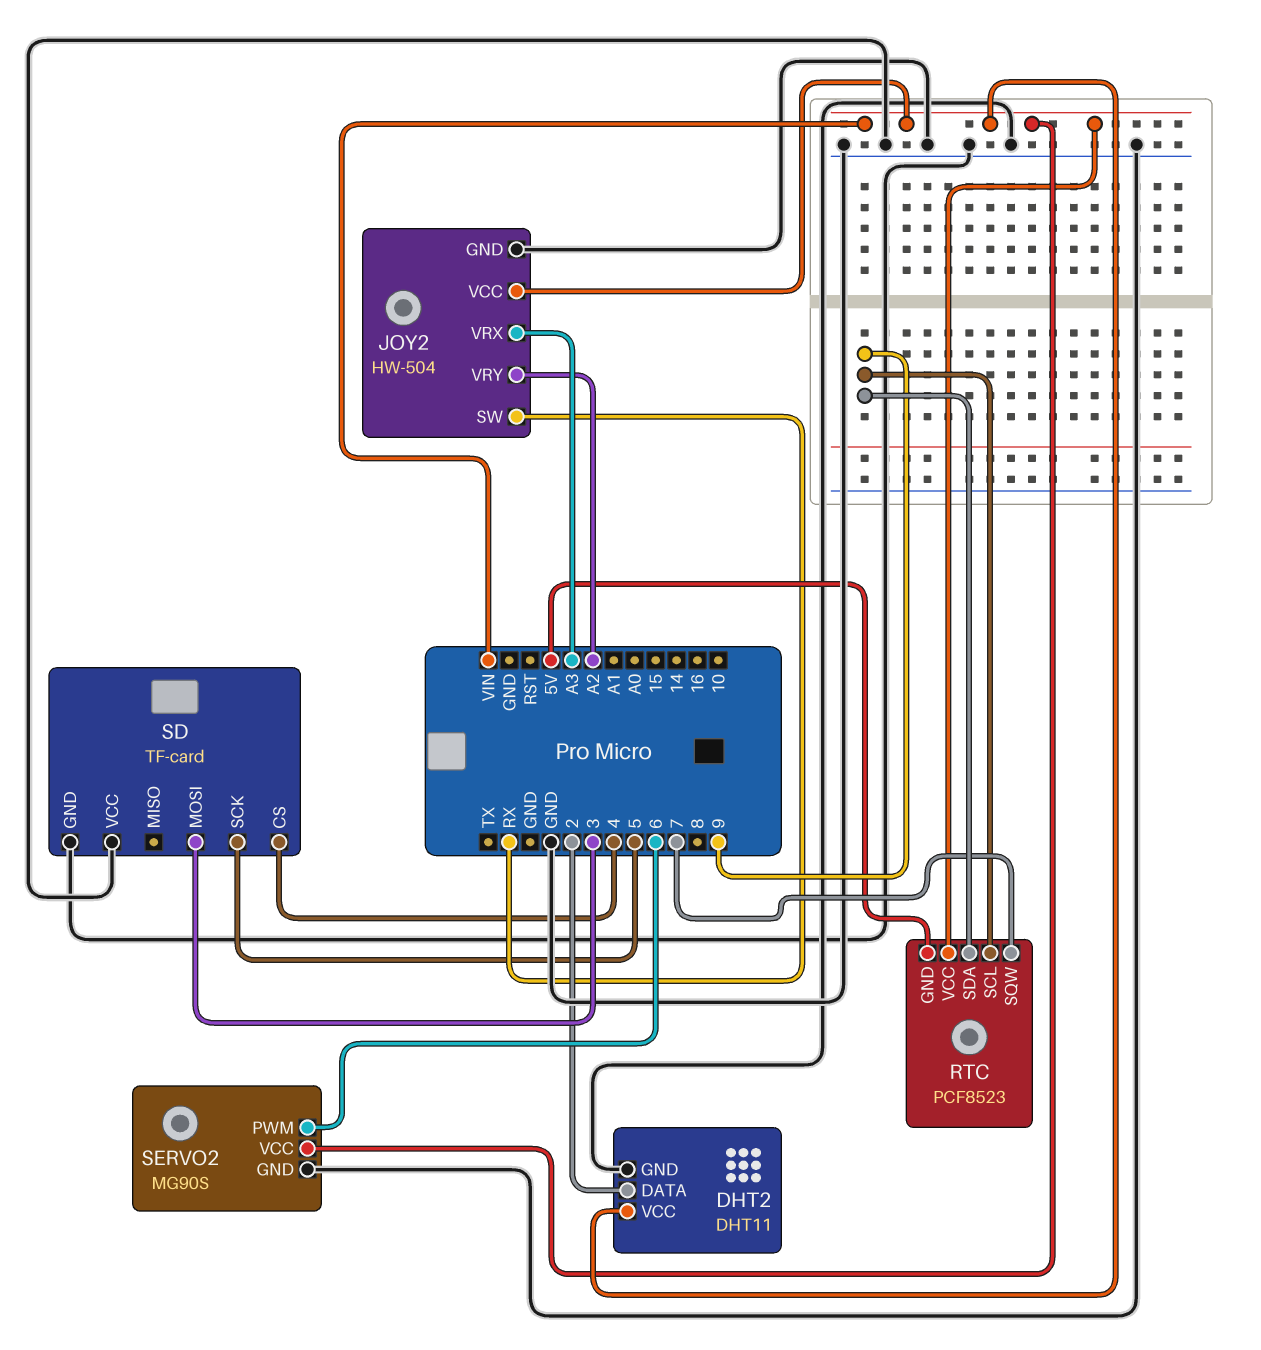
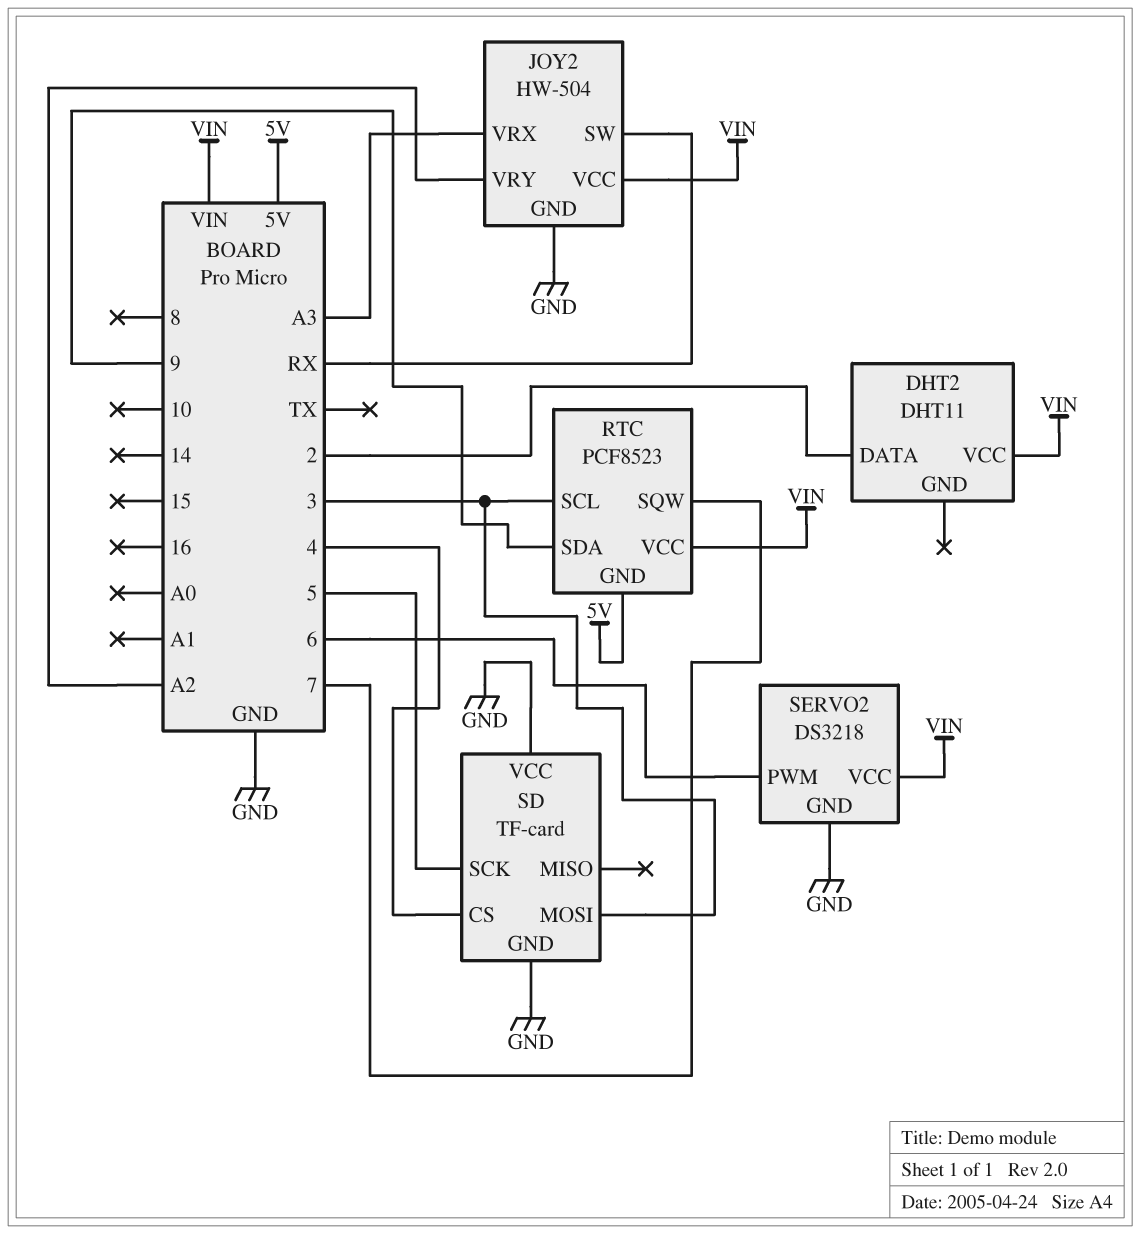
DHT2 pin GND: GND -> none
RTC pin SCL: 9 -> 3
SERVO2: MG90S -> DS3218

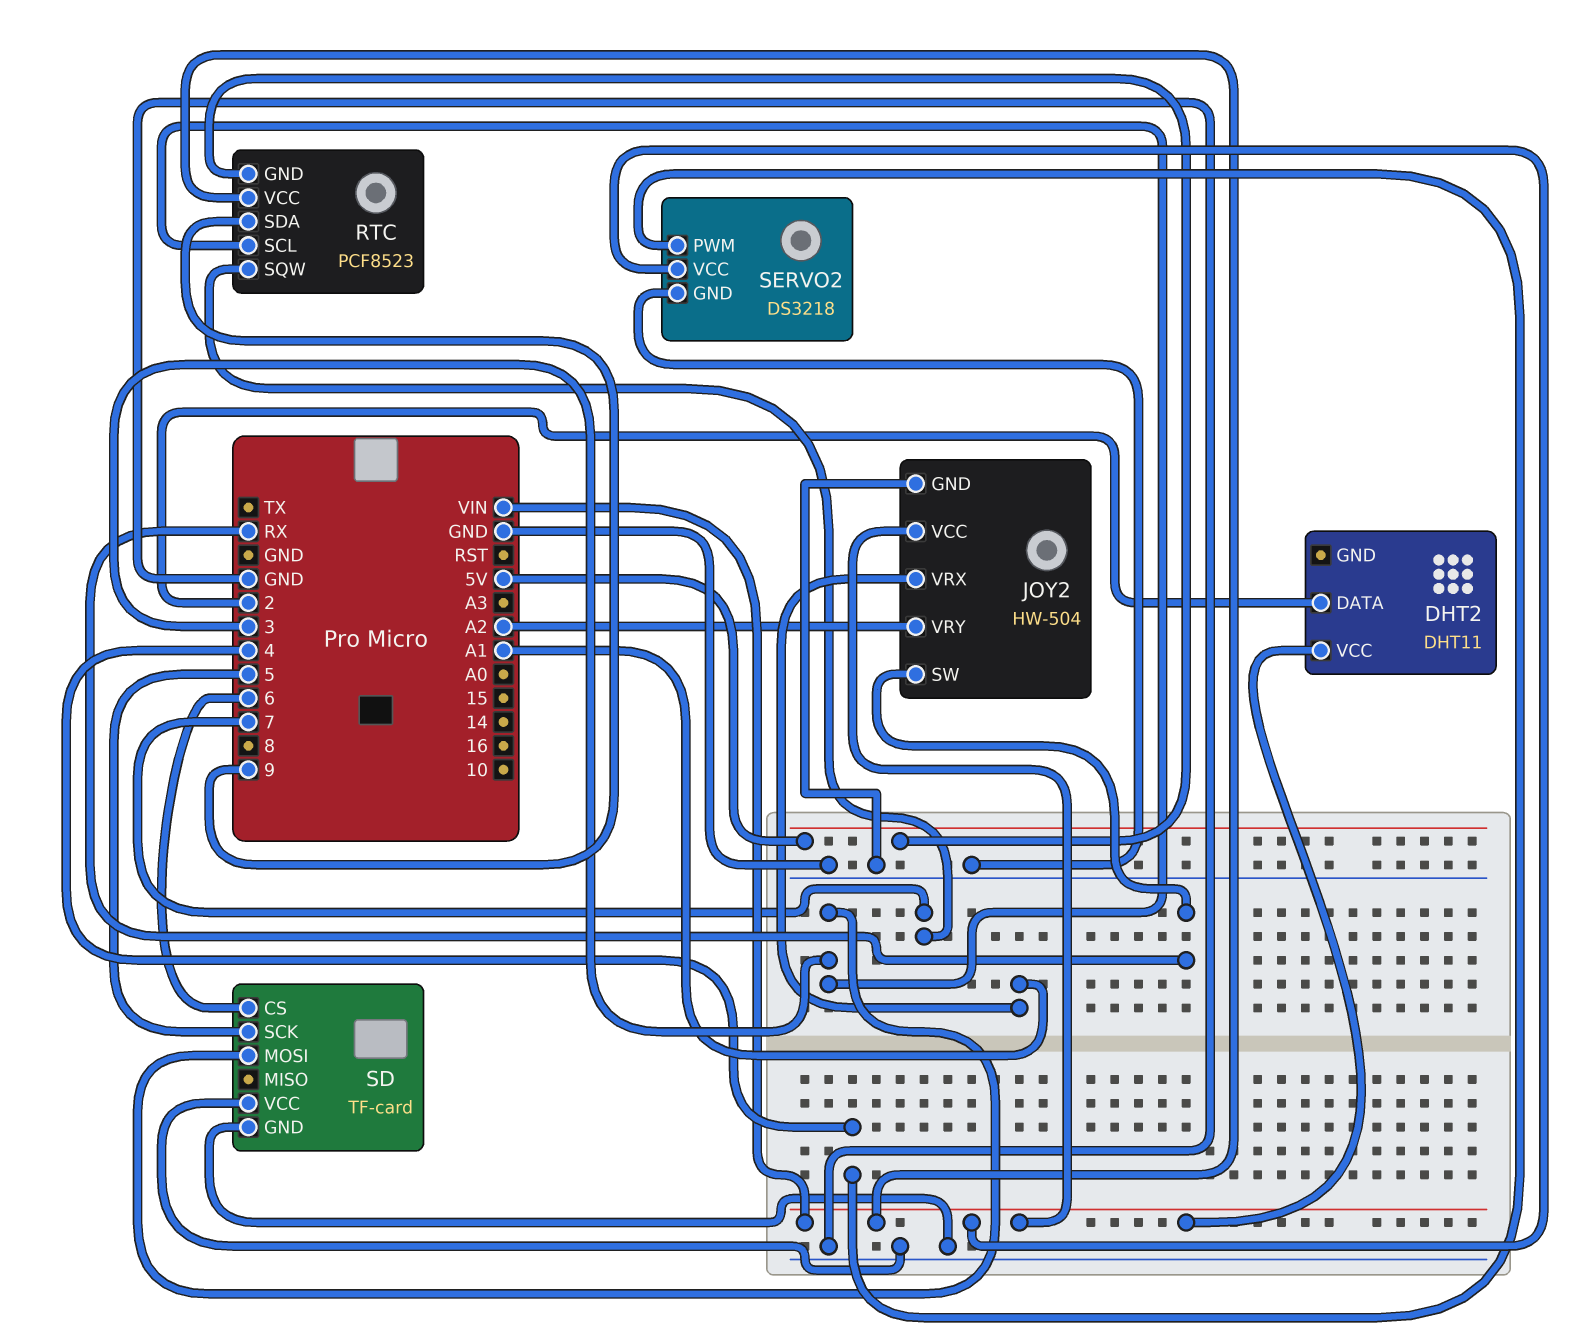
JOY2 pin VRX: A3 -> A1
SD pin CS: 4 -> 6
SERVO2 pin PWM: 6 -> 4

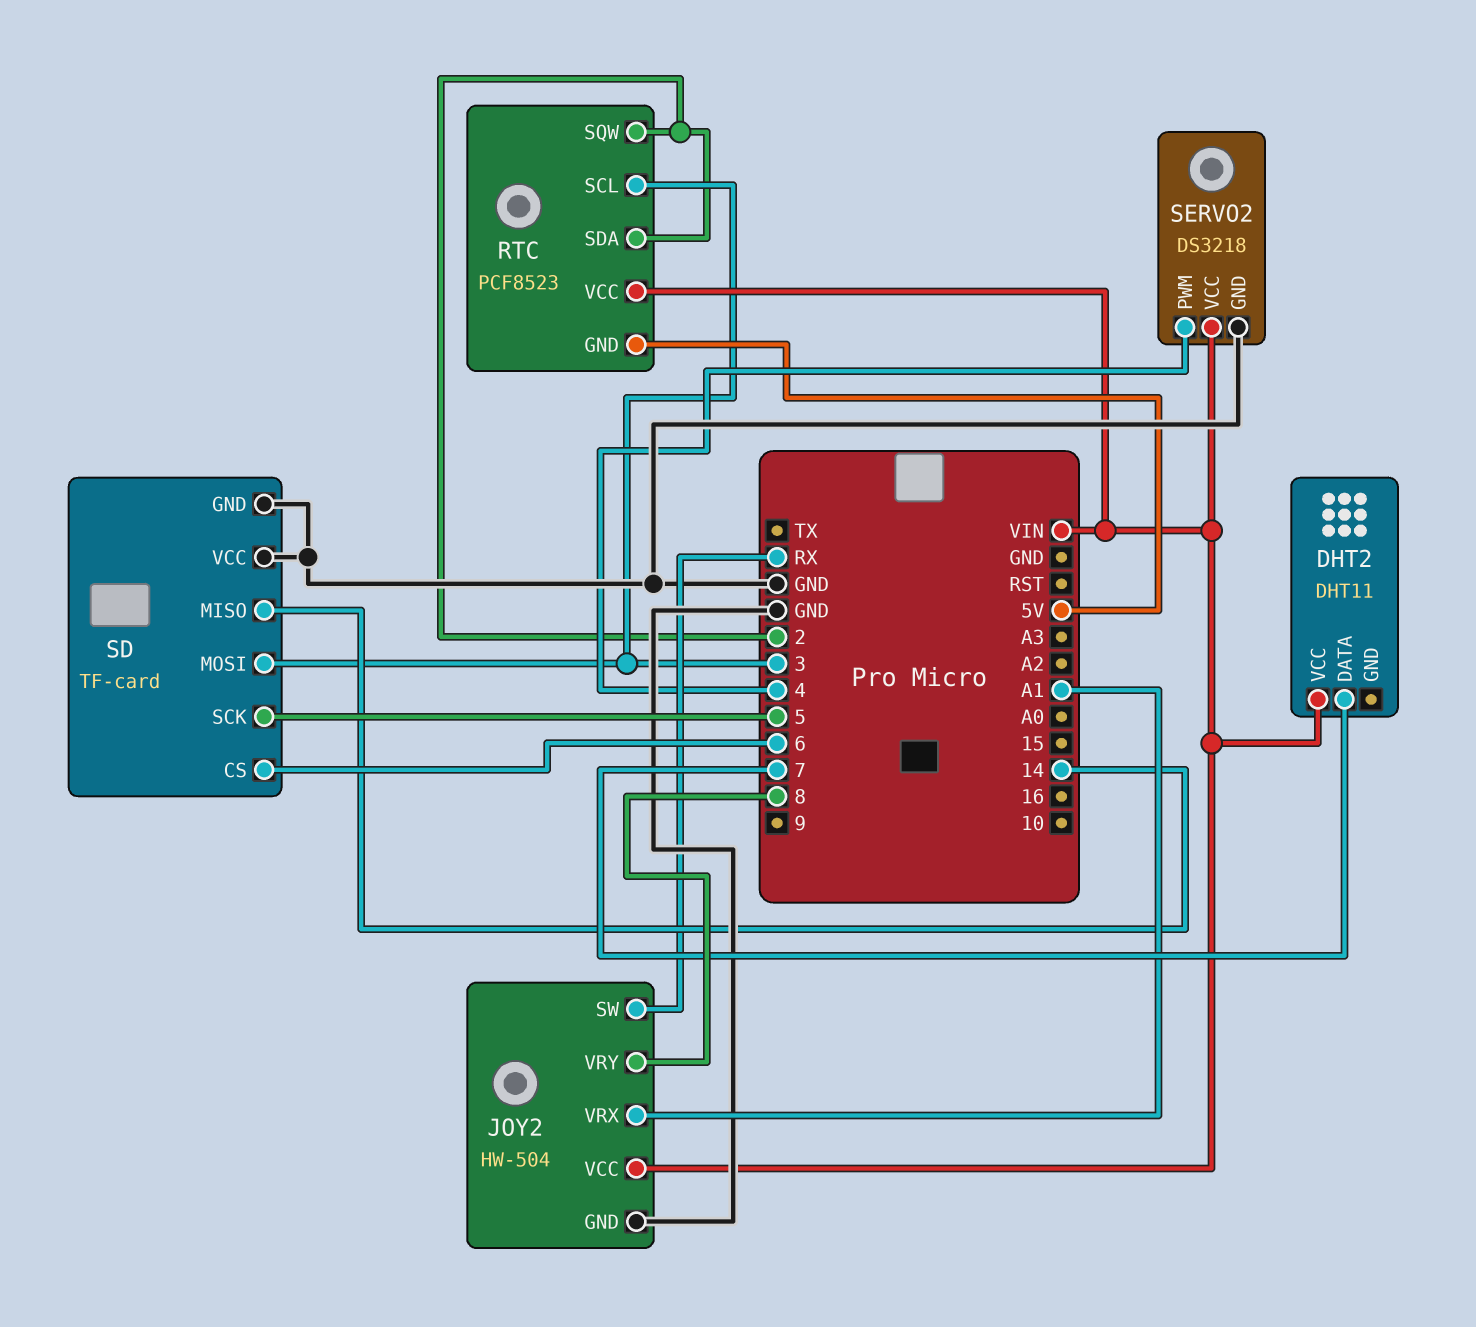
DHT2 pin DATA: 2 -> 7
JOY2 pin VRY: A2 -> 8
RTC pin SDA: 9 -> 2
RTC pin SQW: 7 -> 2
SD pin MISO: none -> 14

